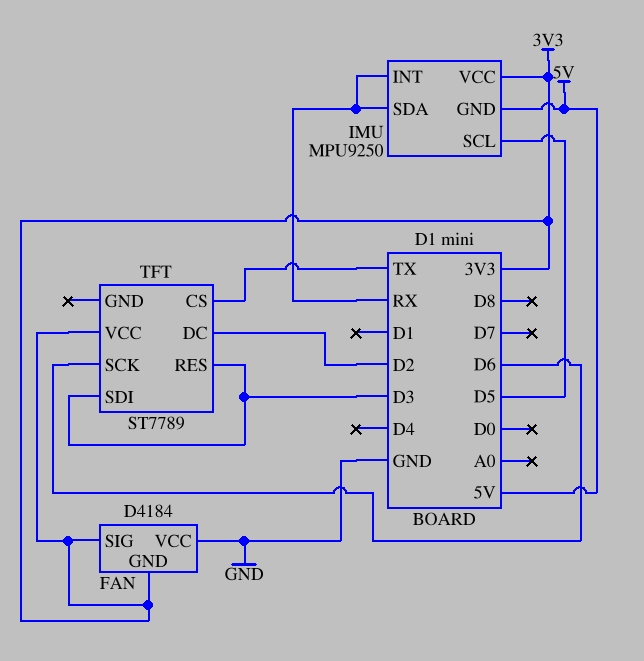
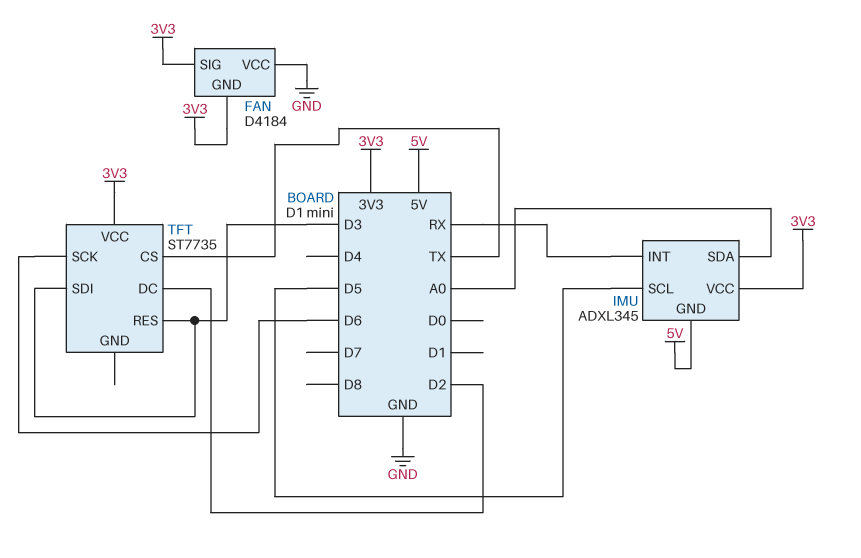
IMU: MPU9250 -> ADXL345
IMU pin SDA: RX -> A0
TFT: ST7789 -> ST7735

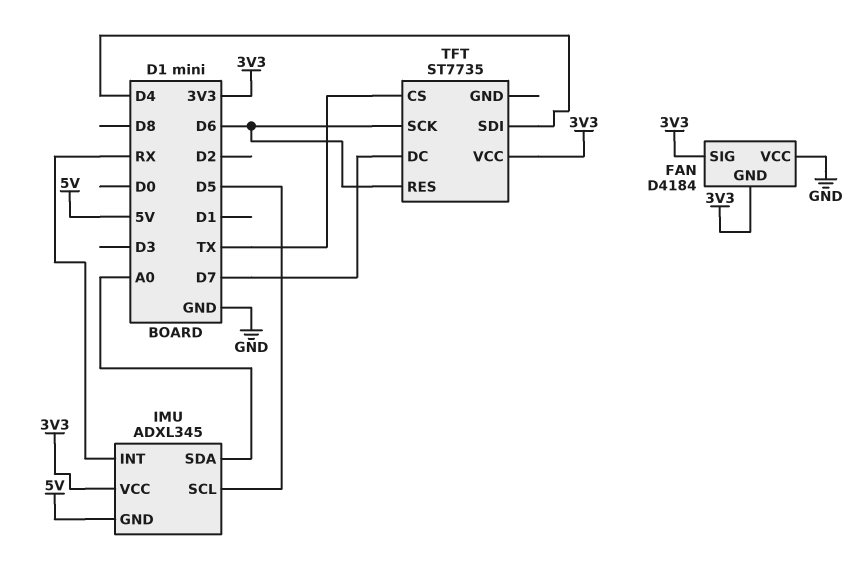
TFT pin DC: D2 -> D7
TFT pin RES: D3 -> D6
TFT pin SDI: D3 -> D4

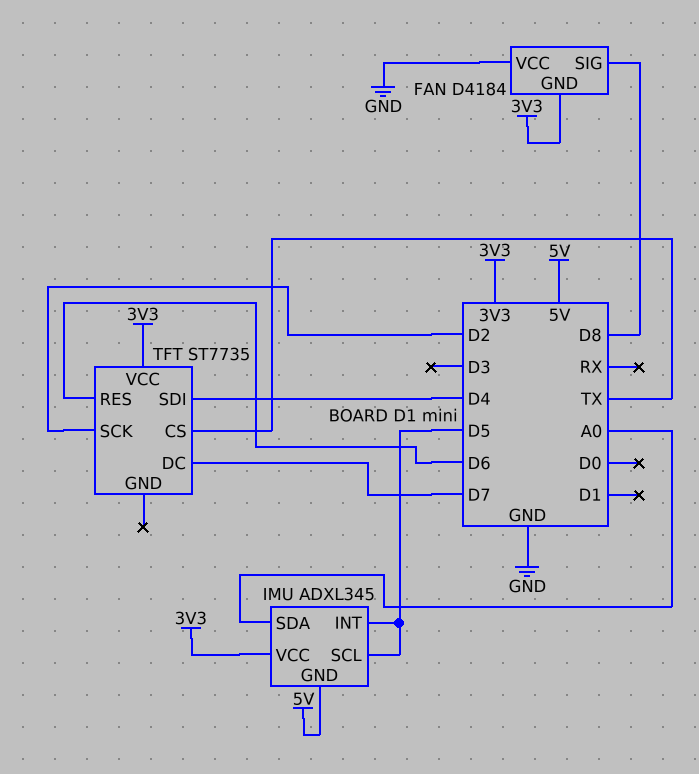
FAN pin SIG: 3V3 -> D8
IMU pin INT: RX -> D5
TFT pin SCK: D6 -> D2

